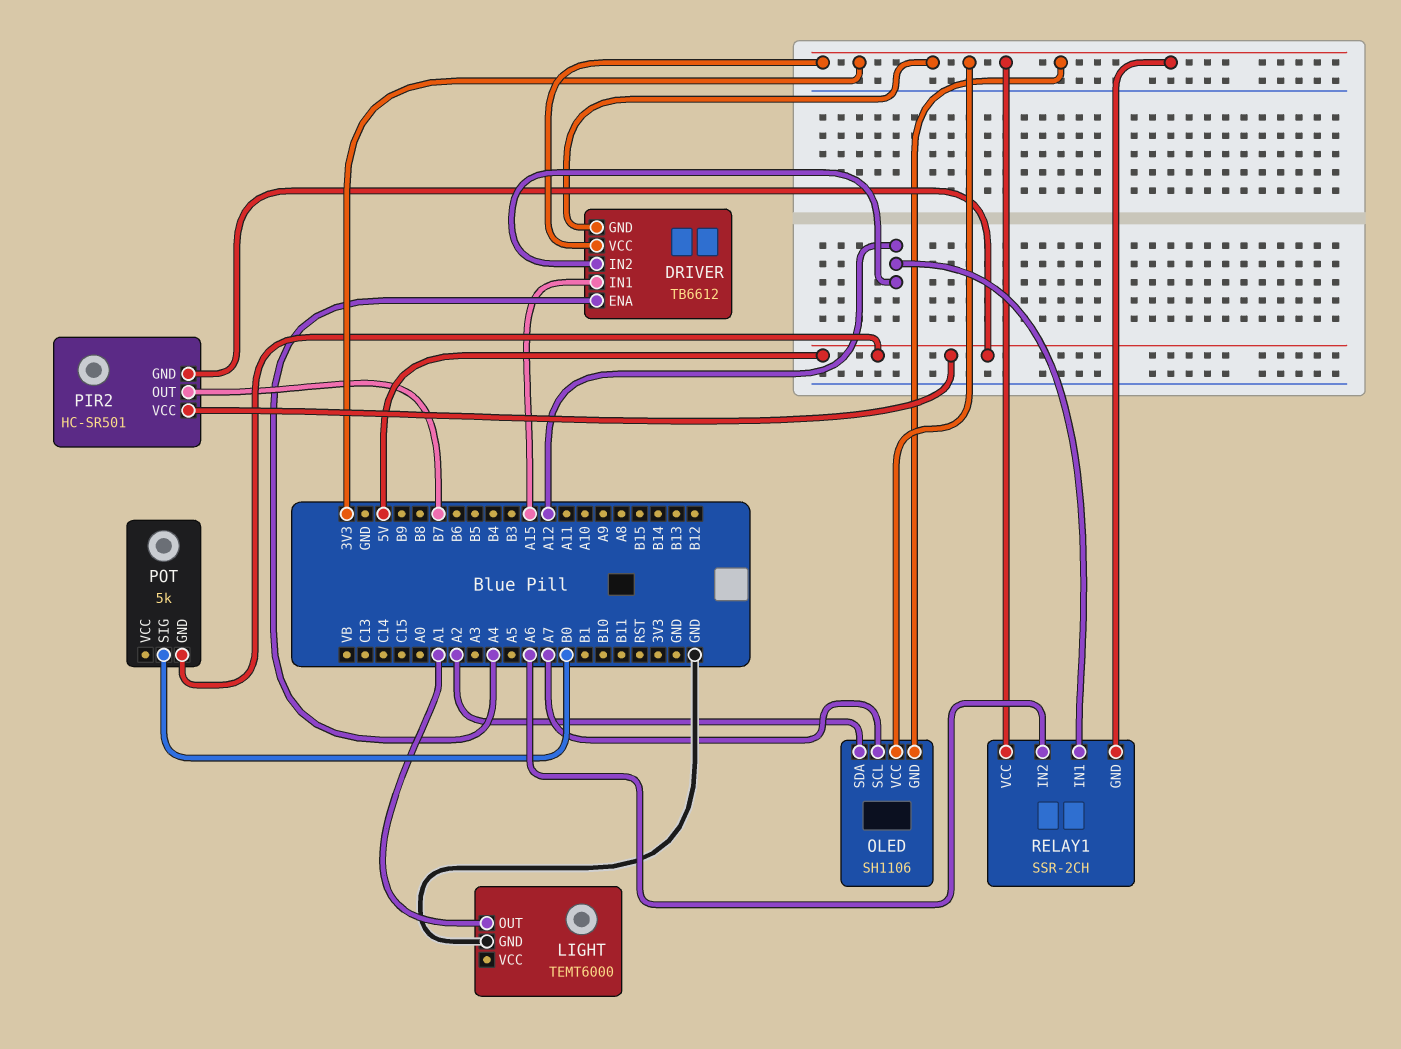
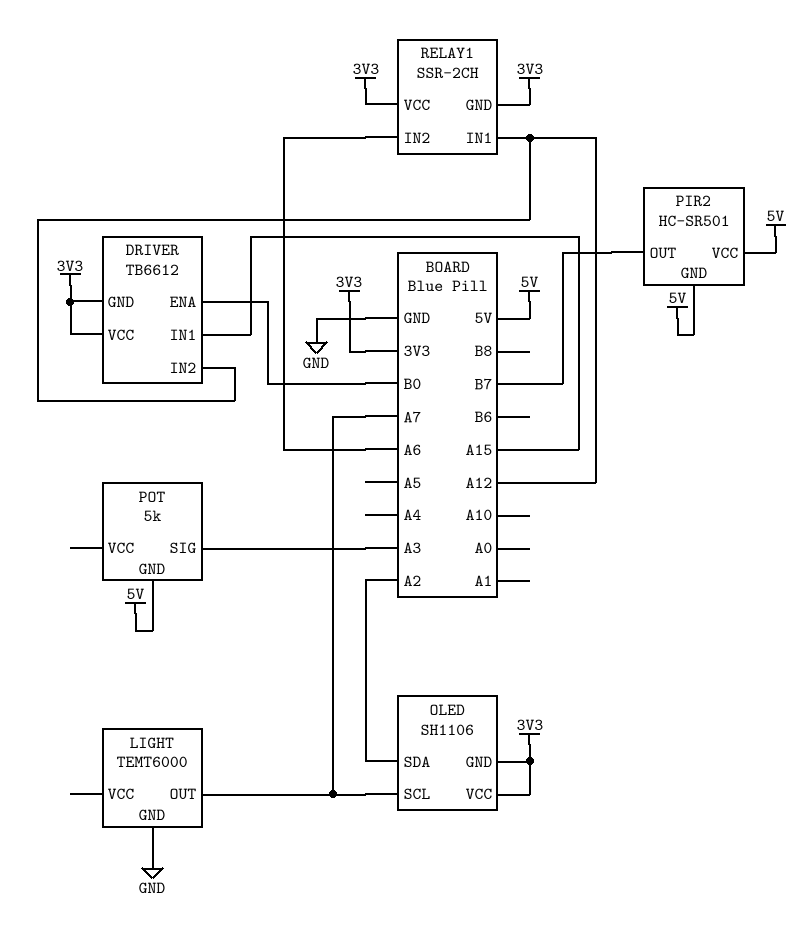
DRIVER pin ENA: A4 -> B0
LIGHT pin OUT: A1 -> A7
POT pin SIG: B0 -> A3

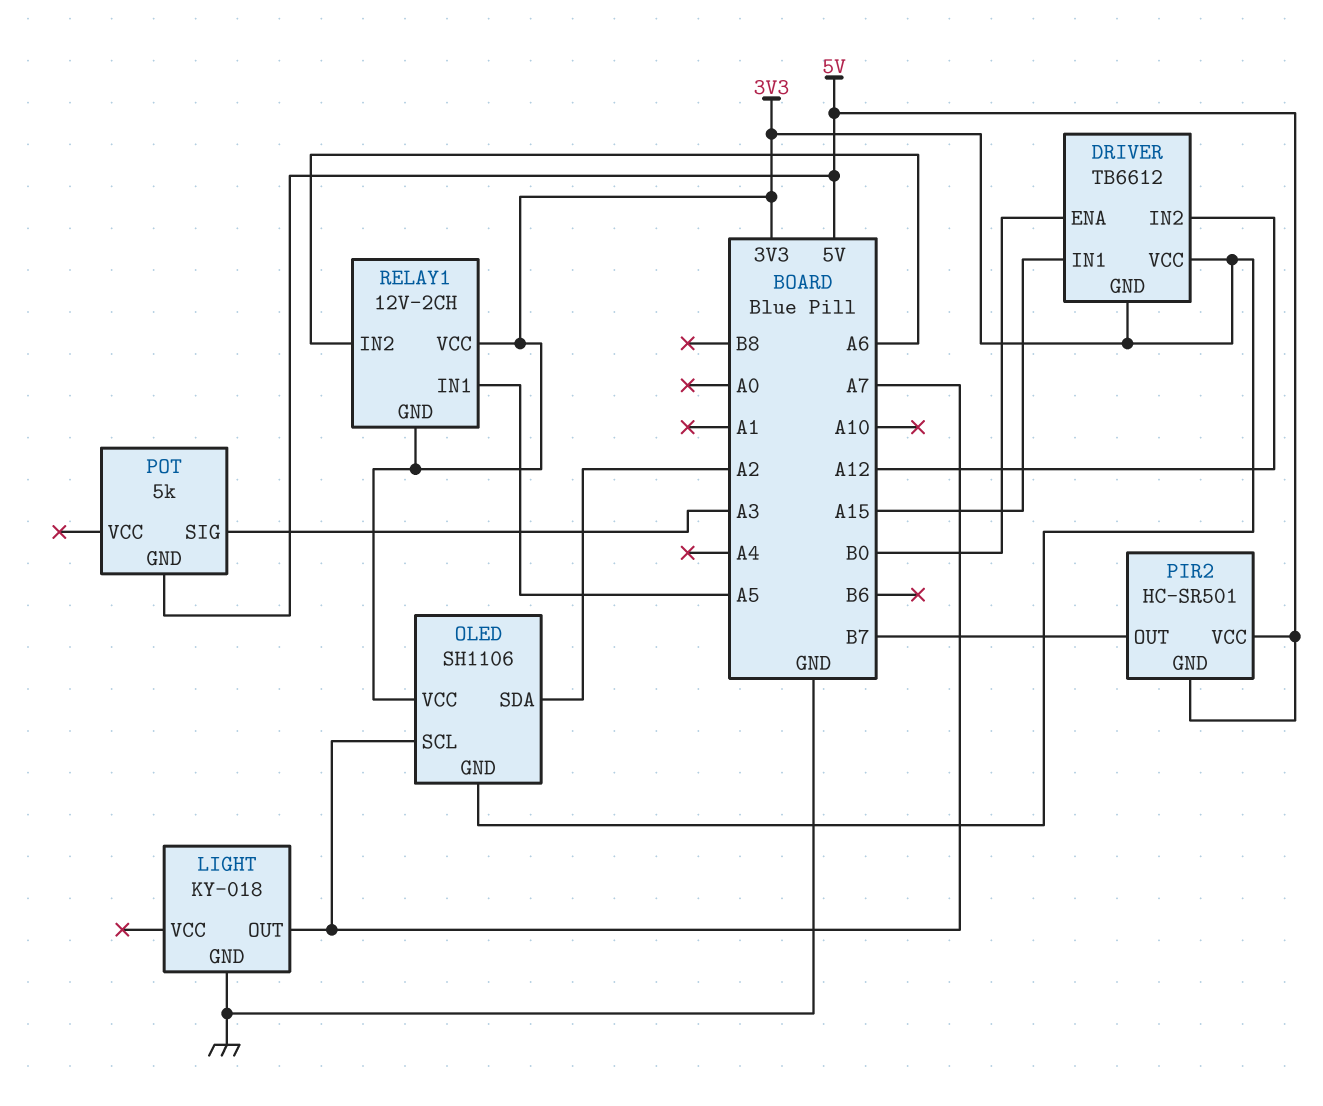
LIGHT: TEMT6000 -> KY-018
RELAY1: SSR-2CH -> 12V-2CH
RELAY1 pin IN1: A12 -> A5

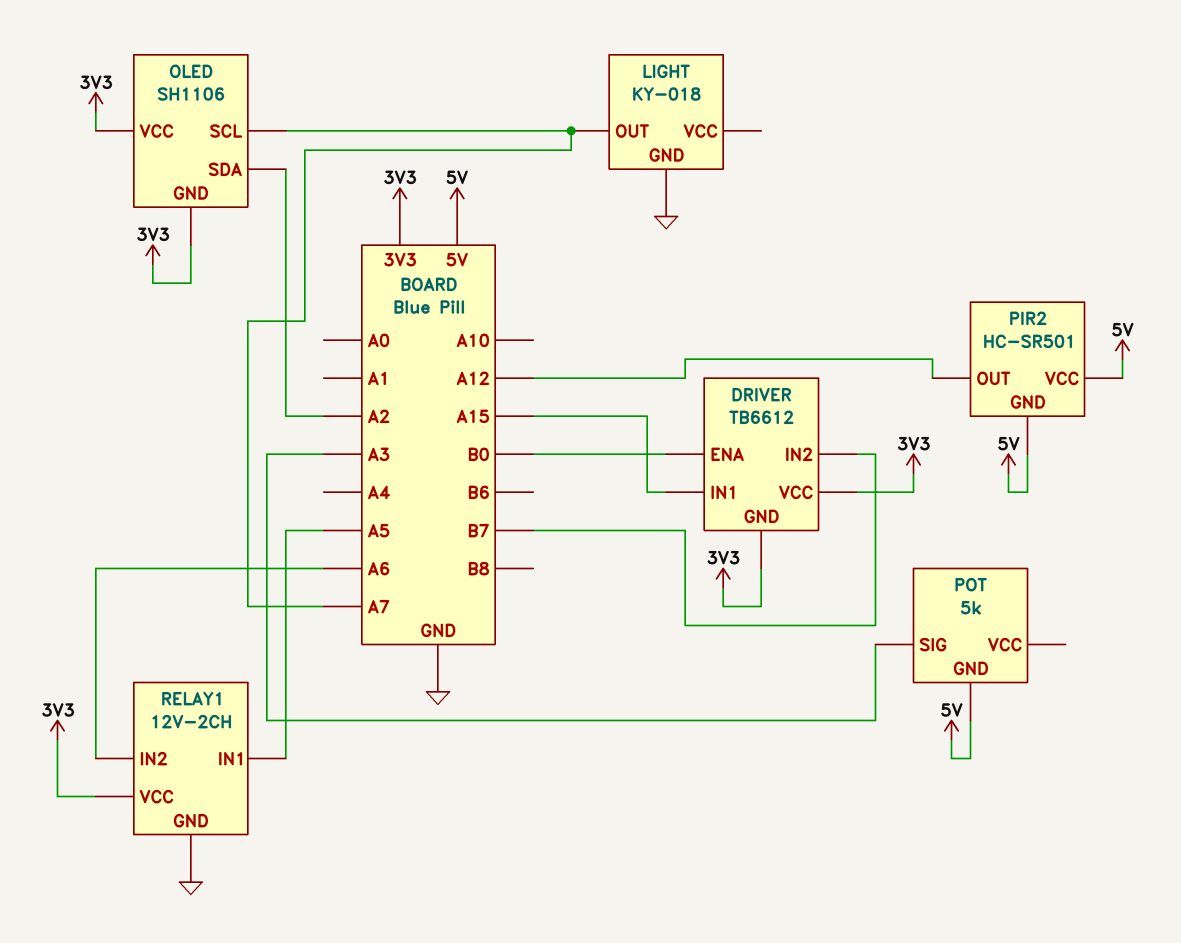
DRIVER pin IN2: A12 -> B7
PIR2 pin OUT: B7 -> A12
RELAY1 pin GND: 3V3 -> GND

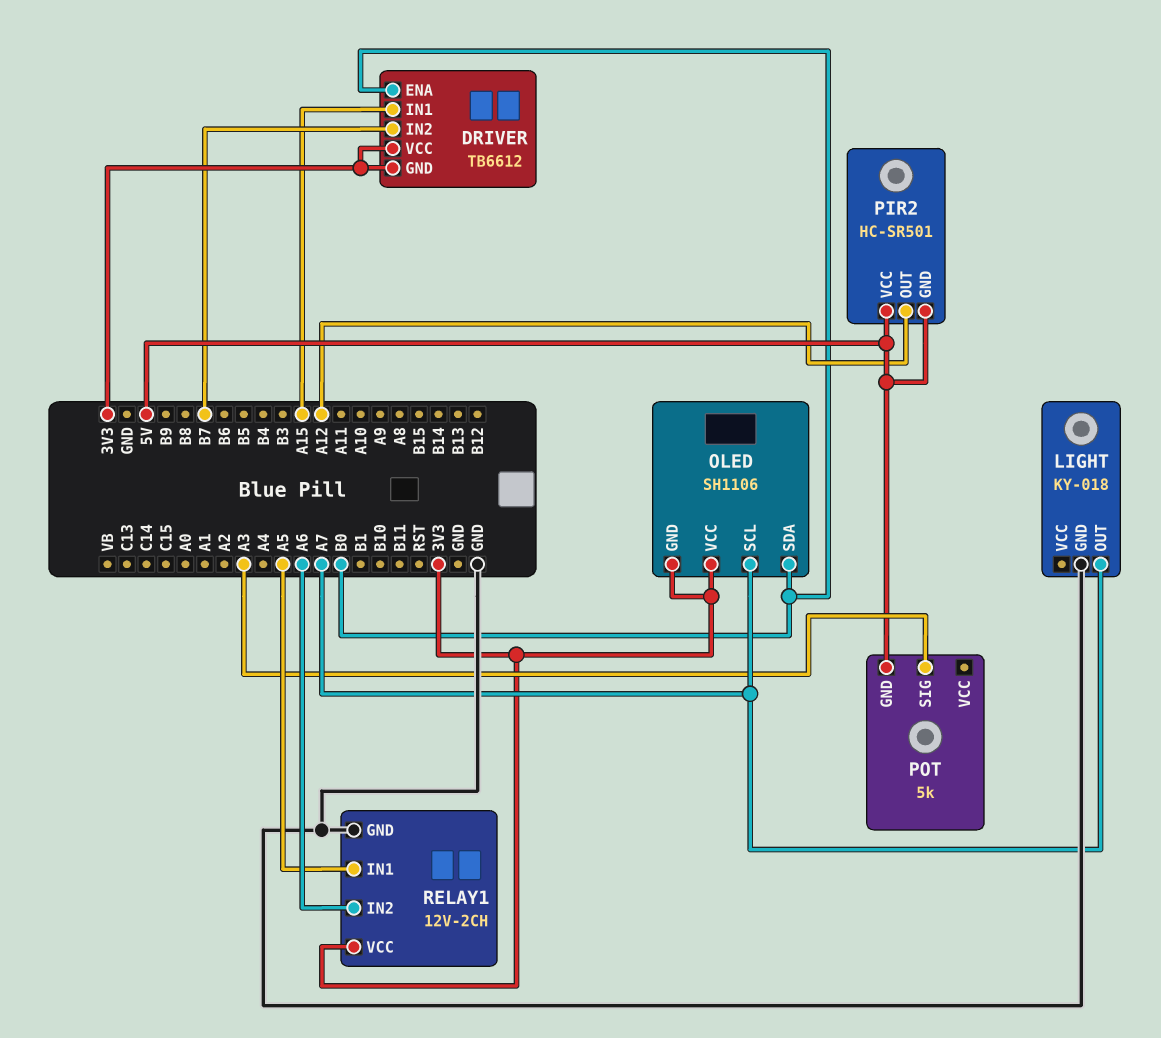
OLED pin SDA: A2 -> B0

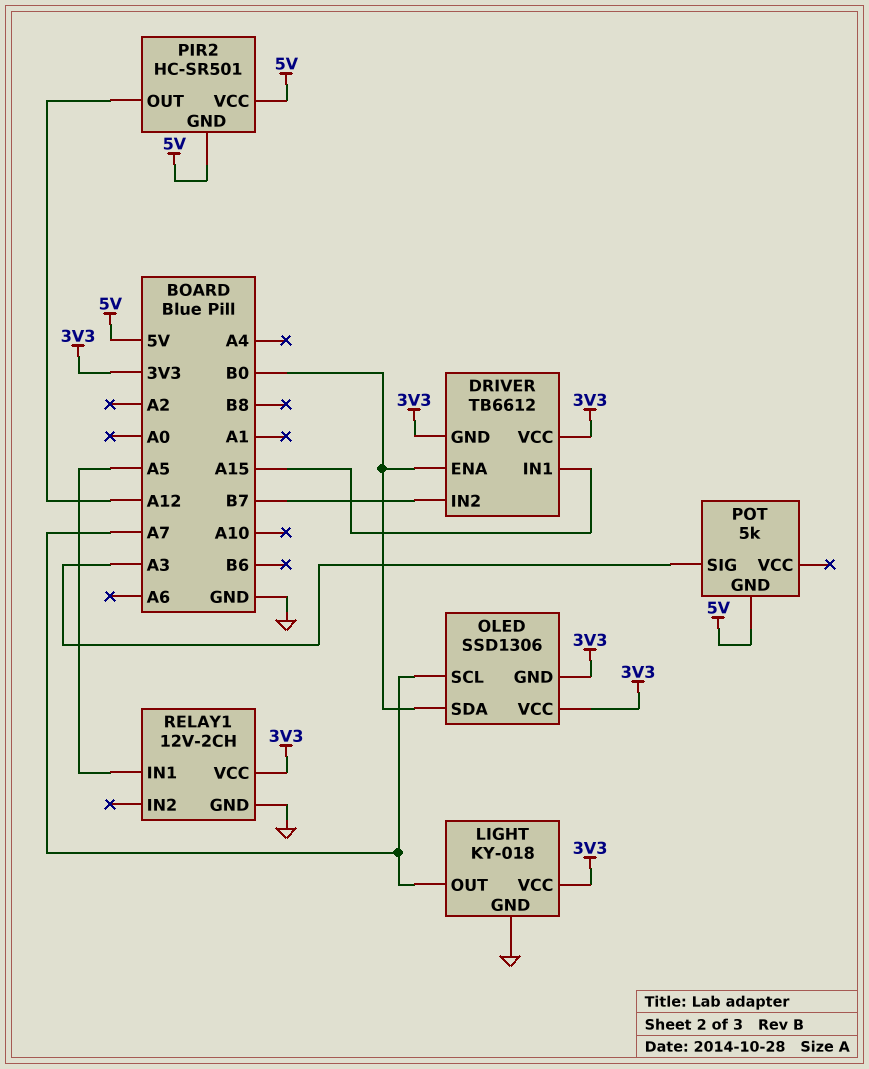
LIGHT pin VCC: none -> 3V3
OLED: SH1106 -> SSD1306
RELAY1 pin IN2: A6 -> none

